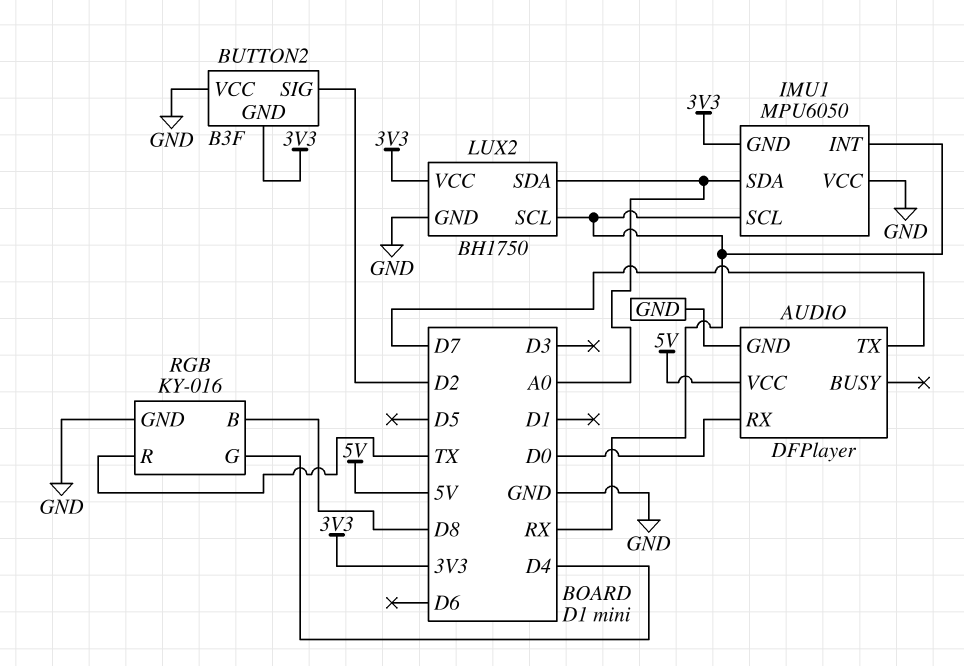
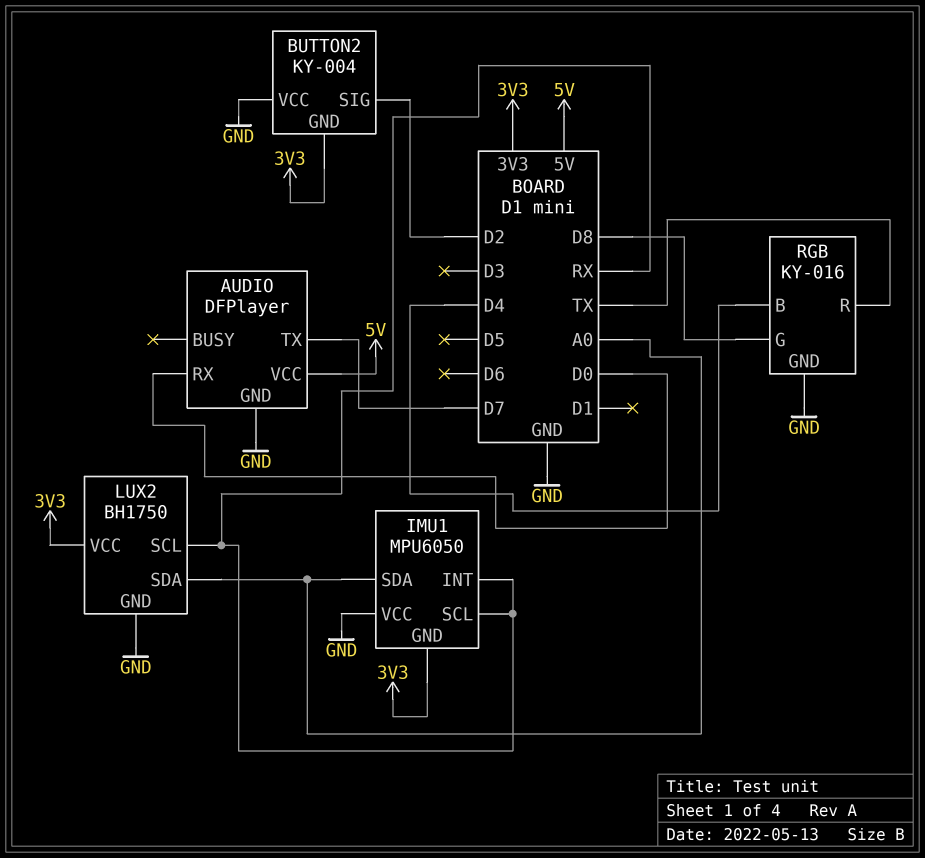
BUTTON2: B3F -> KY-004
RGB pin B: D8 -> D4
RGB pin G: D4 -> D8

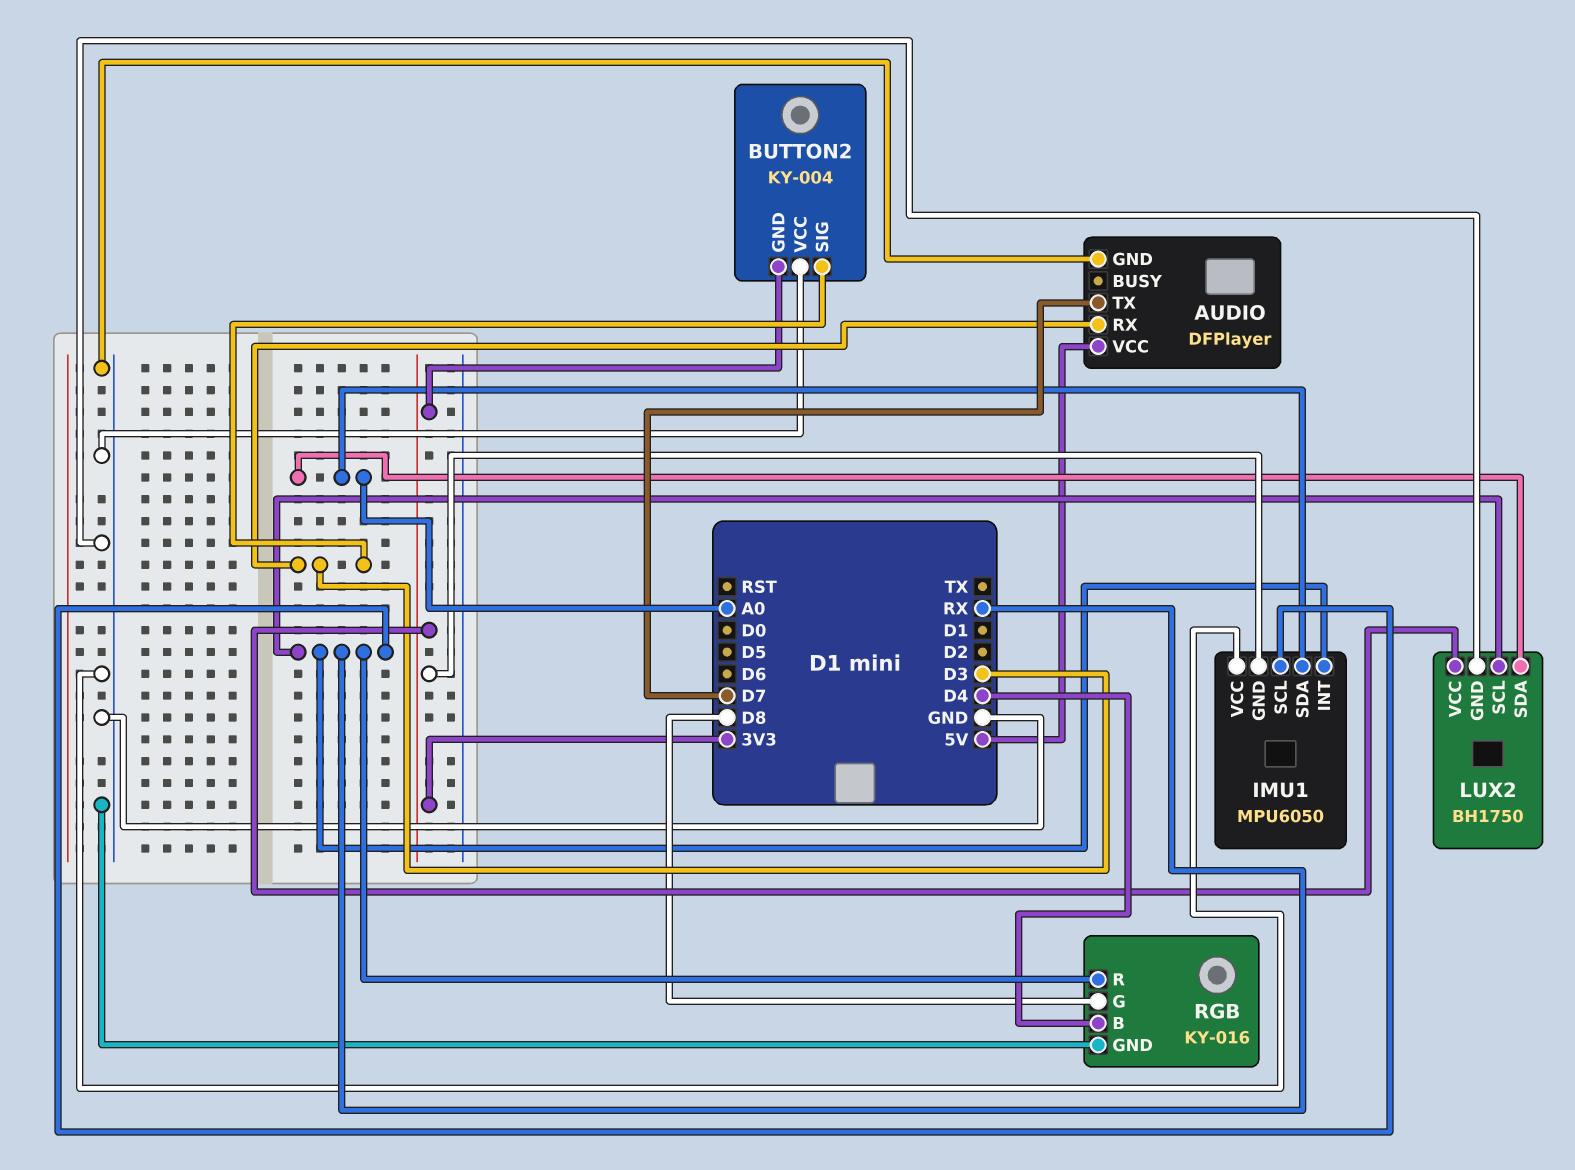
AUDIO pin RX: D0 -> D3
BUTTON2 pin SIG: D2 -> D3
RGB pin R: TX -> RX

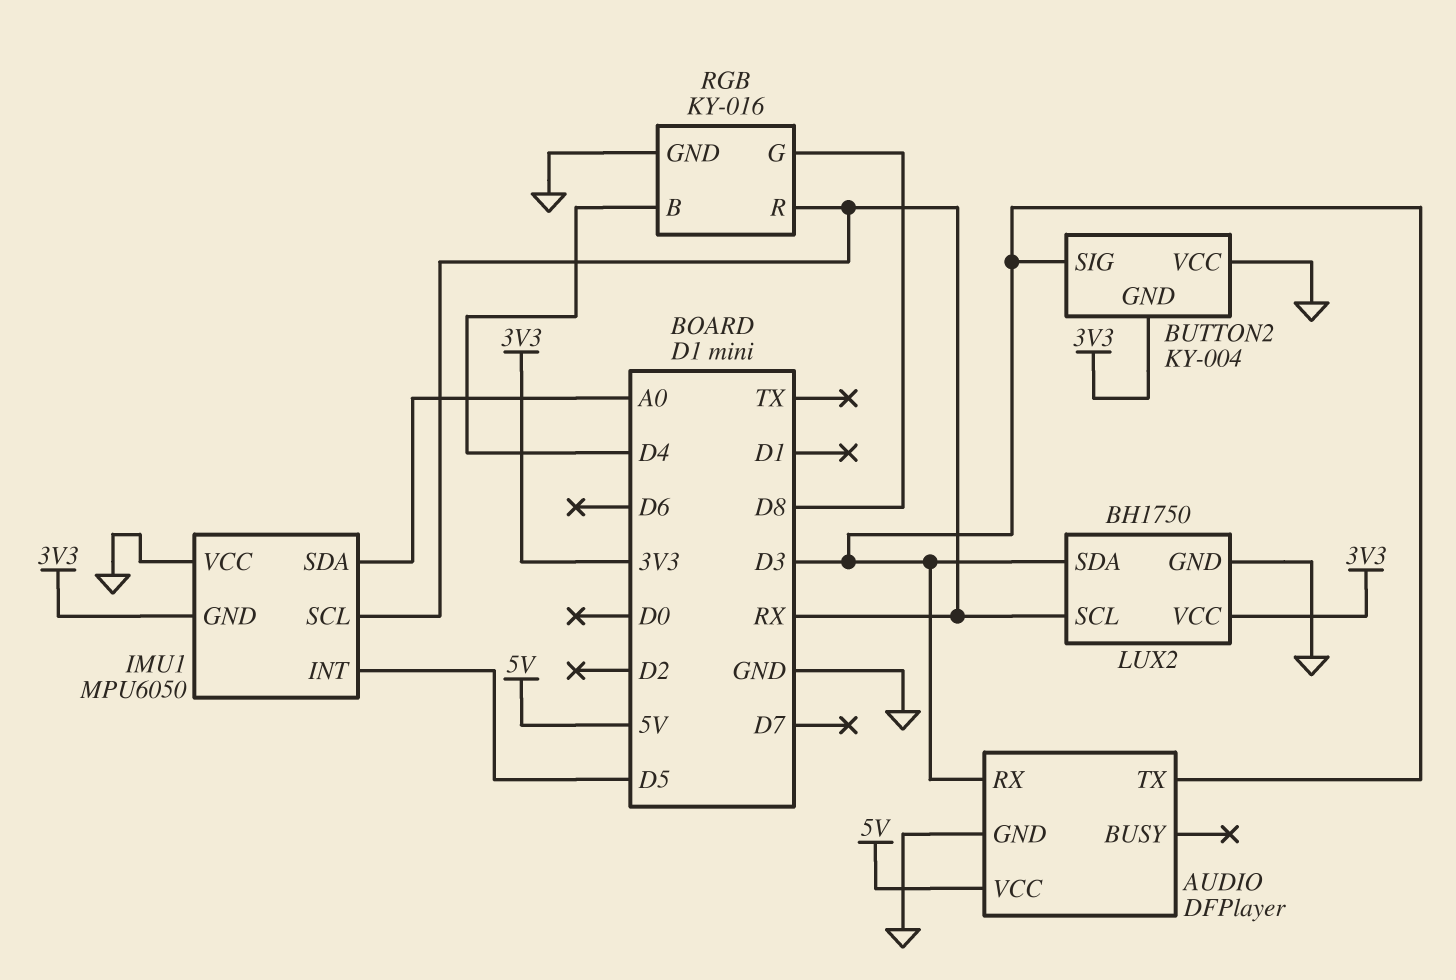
AUDIO pin TX: D7 -> D3
IMU1 pin INT: RX -> D5
LUX2 pin SDA: A0 -> D3

